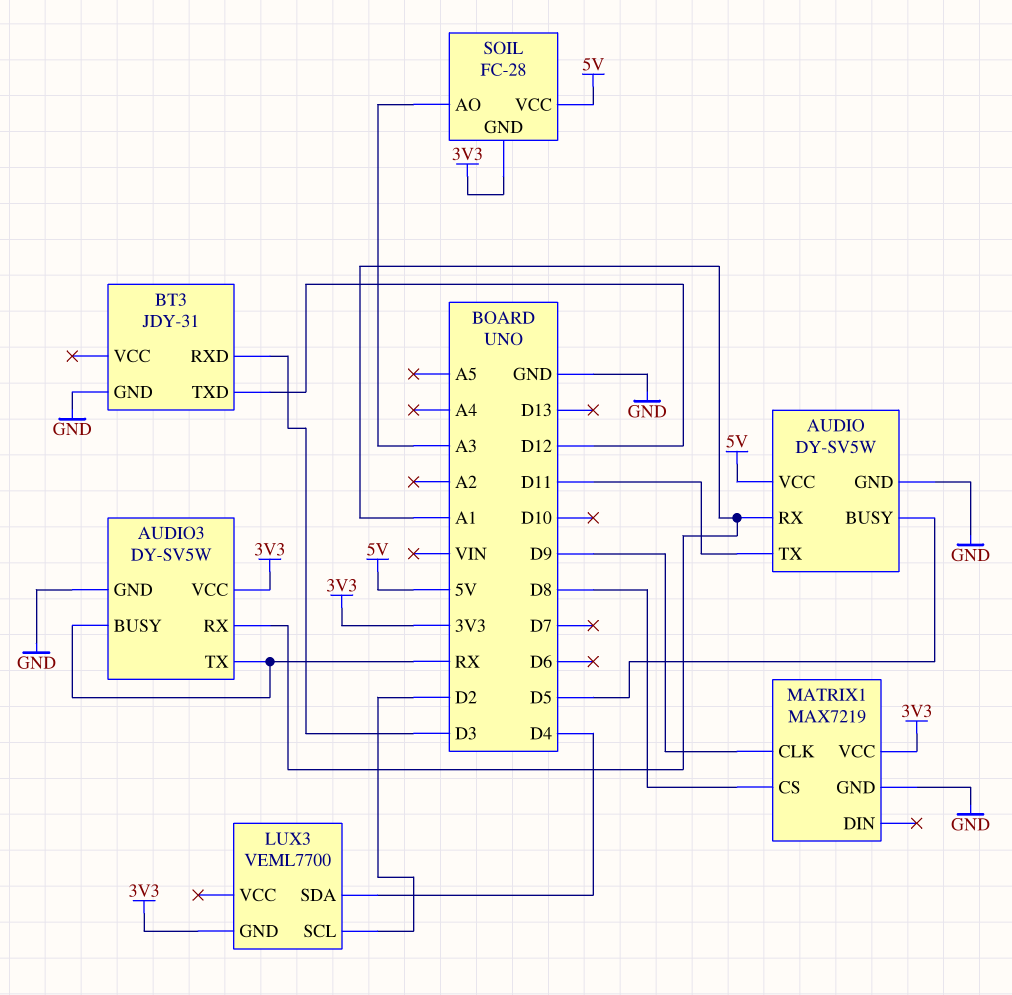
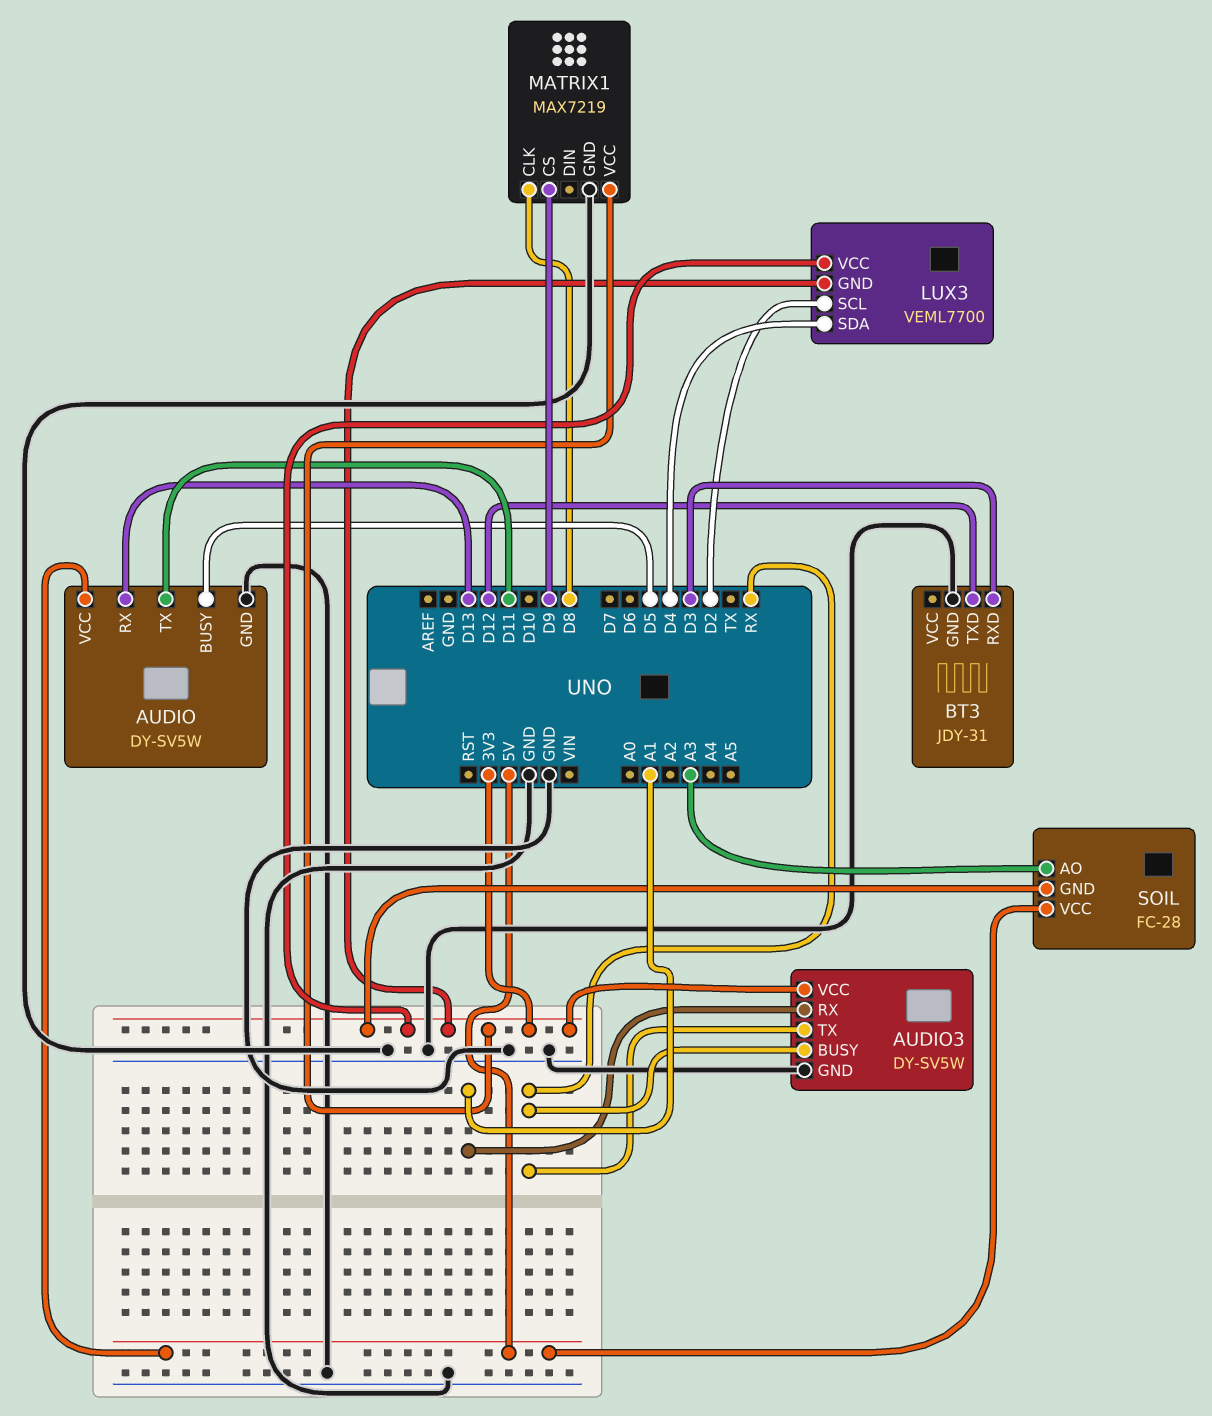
AUDIO pin RX: A1 -> D13
LUX3 pin VCC: none -> 3V3
MATRIX1 pin CLK: D9 -> D8
MATRIX1 pin CS: D8 -> D9

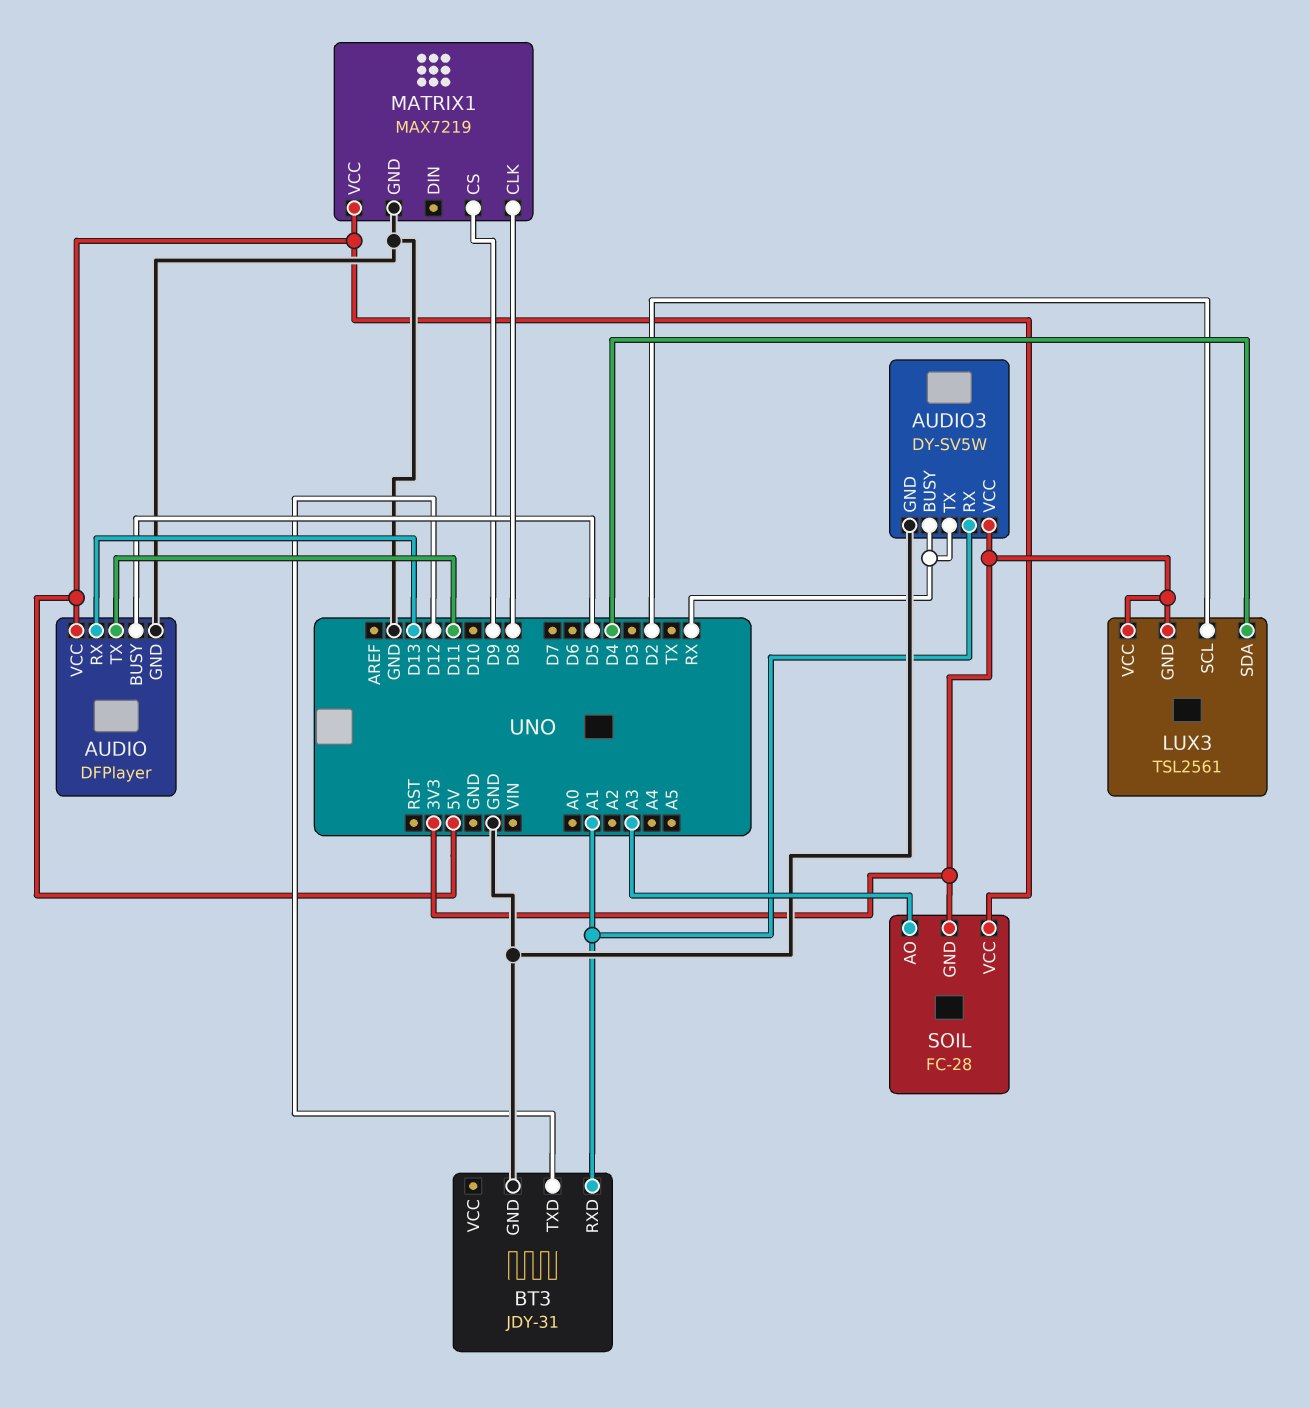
AUDIO: DY-SV5W -> DFPlayer
BT3 pin RXD: D3 -> A1
LUX3: VEML7700 -> TSL2561
MATRIX1 pin VCC: 3V3 -> 5V

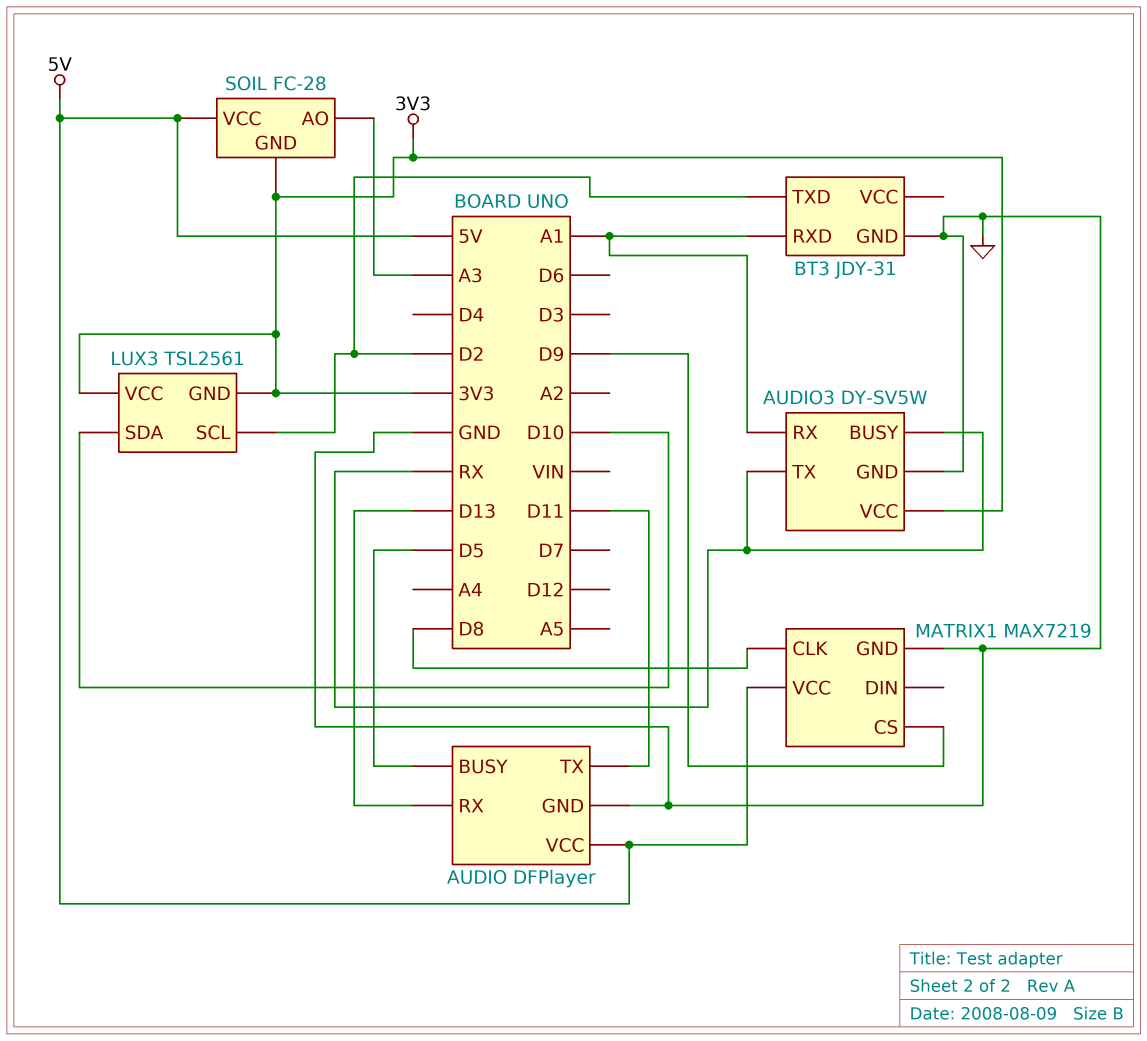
BT3 pin TXD: D12 -> D2
LUX3 pin SDA: D4 -> D10

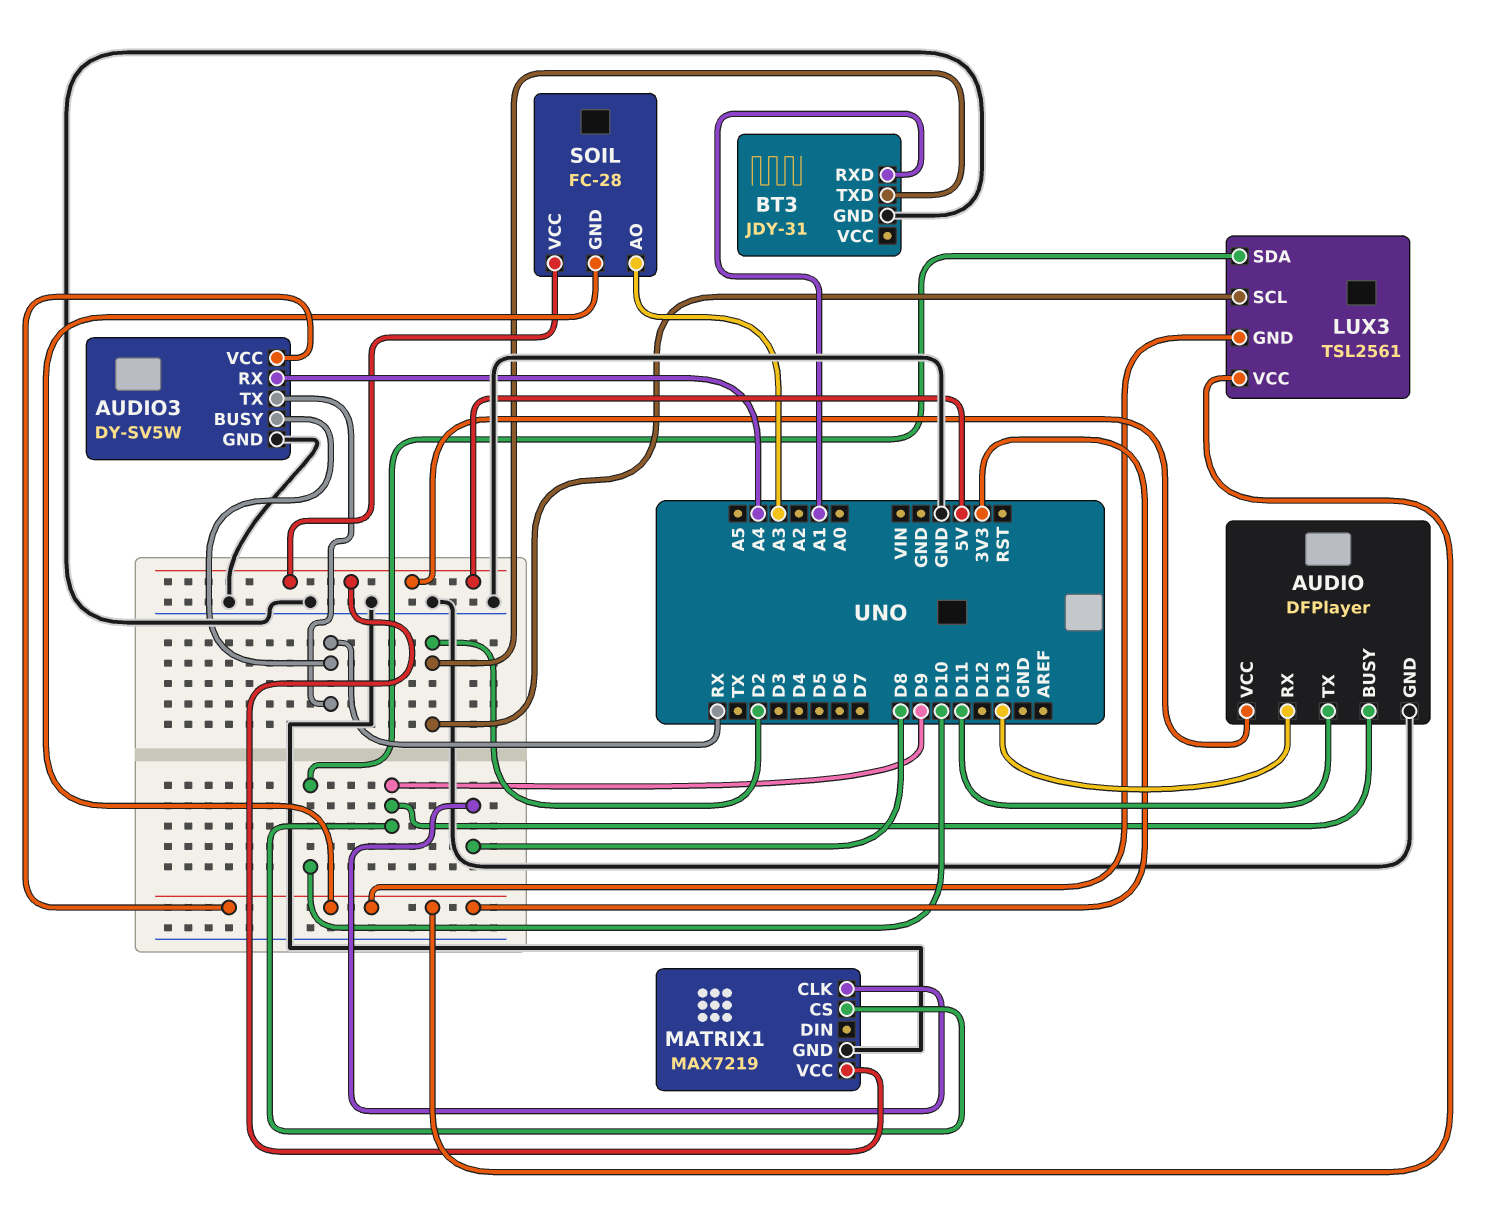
AUDIO pin BUSY: D5 -> D9
AUDIO3 pin RX: A1 -> A4

